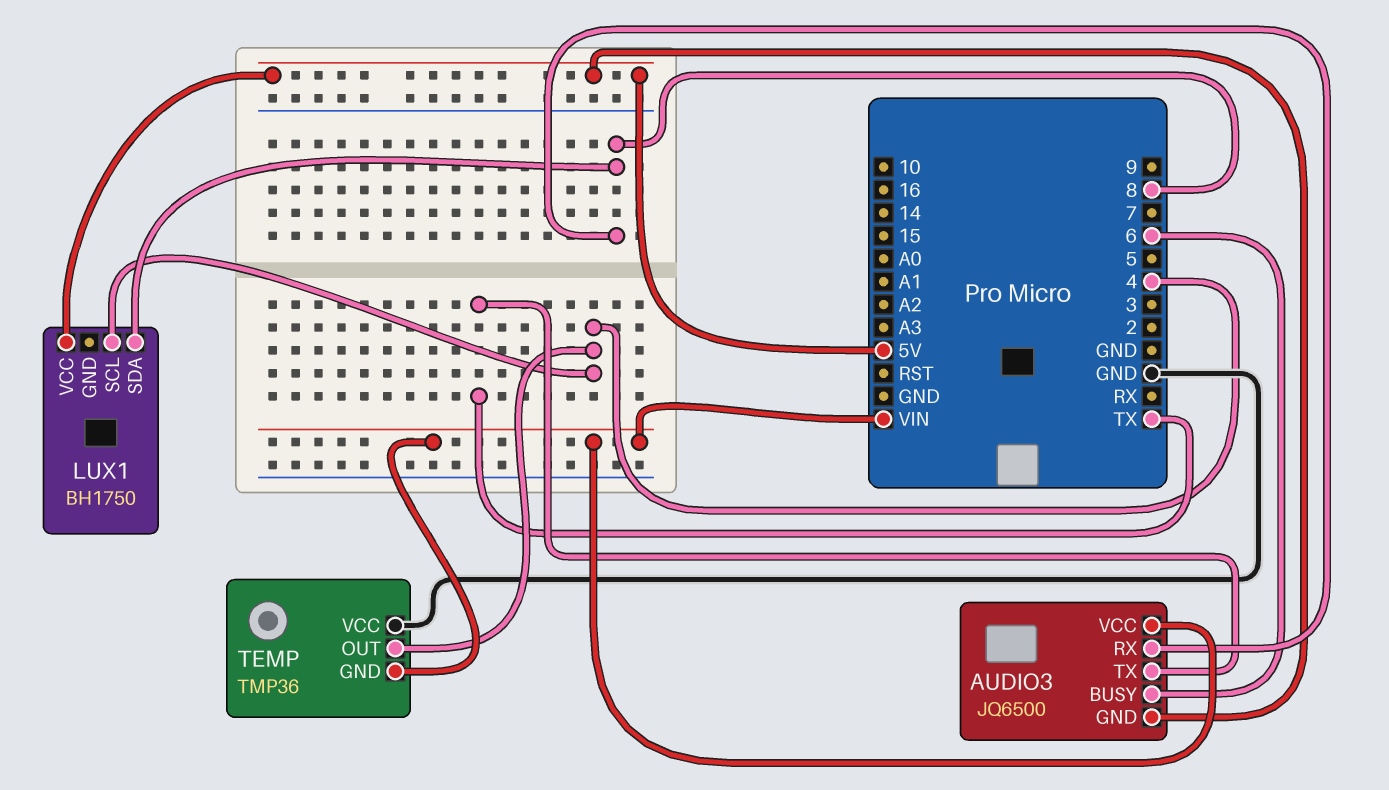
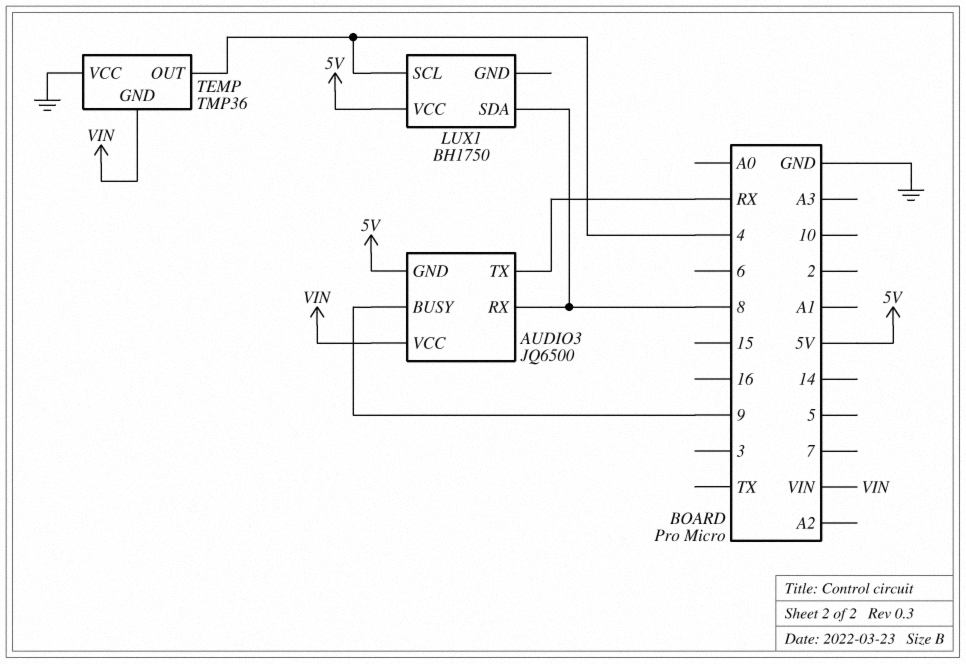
AUDIO3 pin BUSY: 6 -> 9
AUDIO3 pin TX: TX -> RX

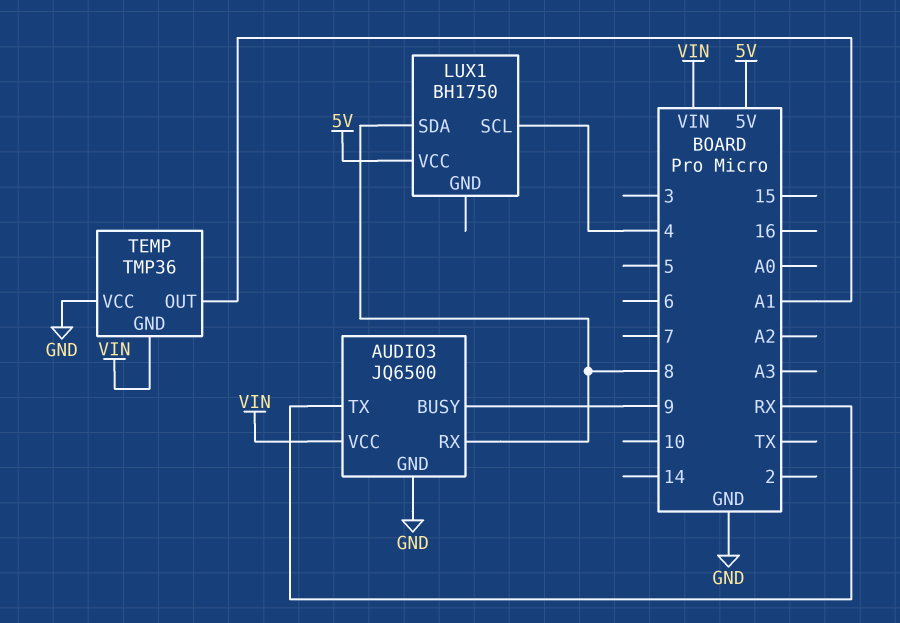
AUDIO3 pin GND: 5V -> GND
TEMP pin OUT: 4 -> A1

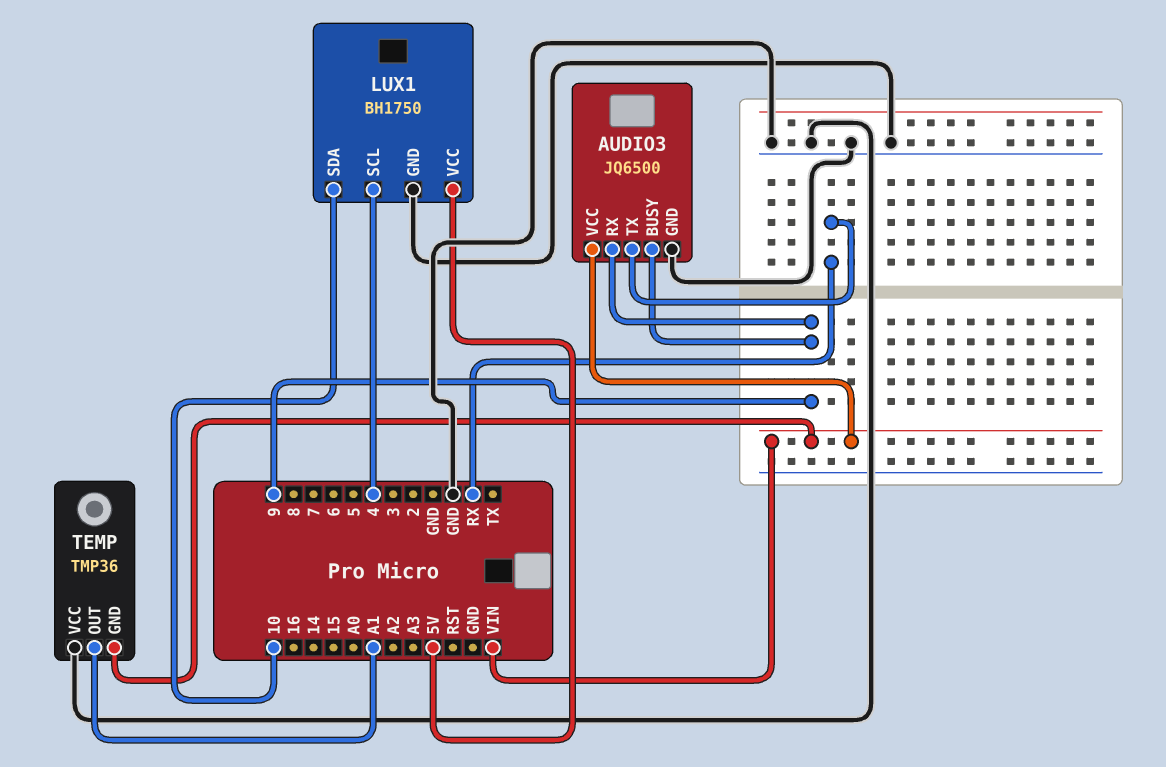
AUDIO3 pin RX: 8 -> 9
LUX1 pin GND: none -> GND
LUX1 pin SDA: 8 -> 10

